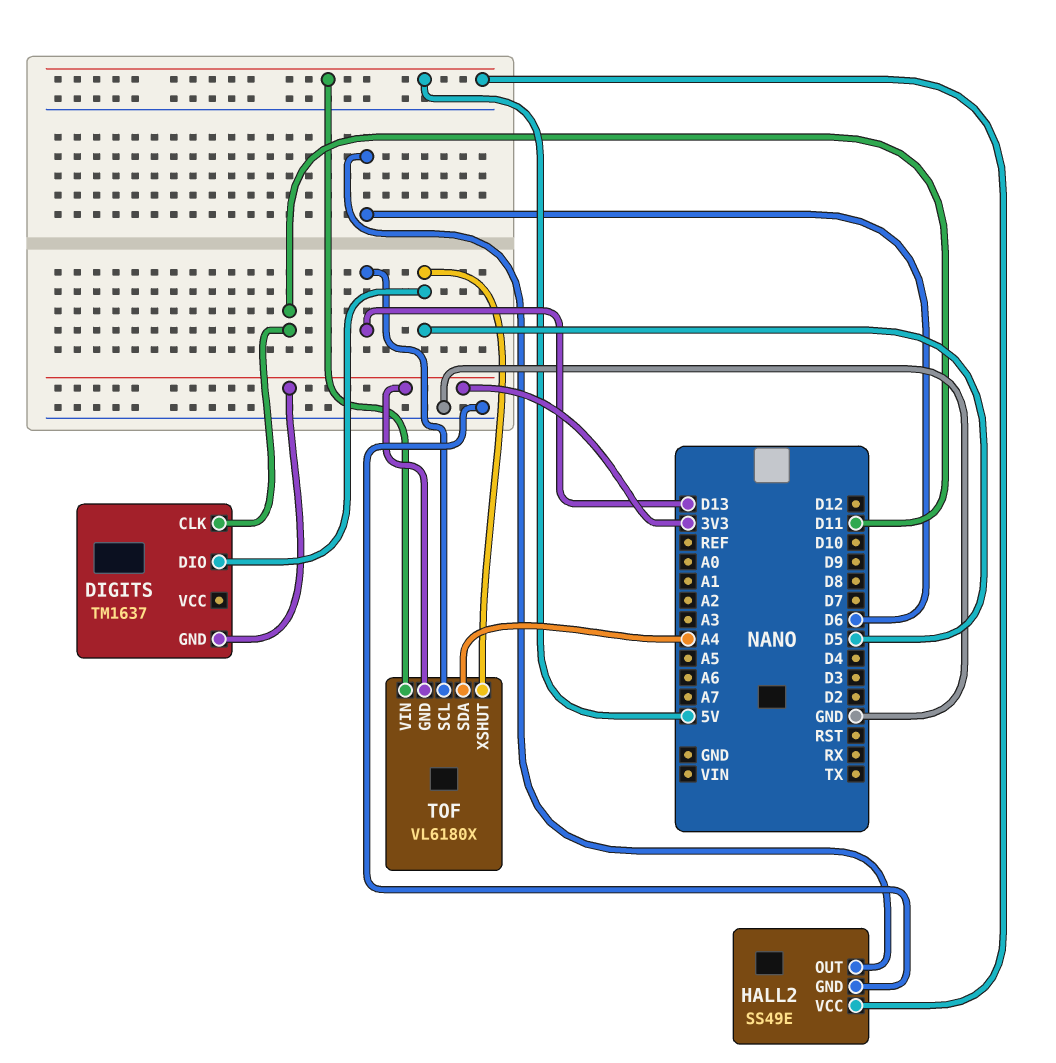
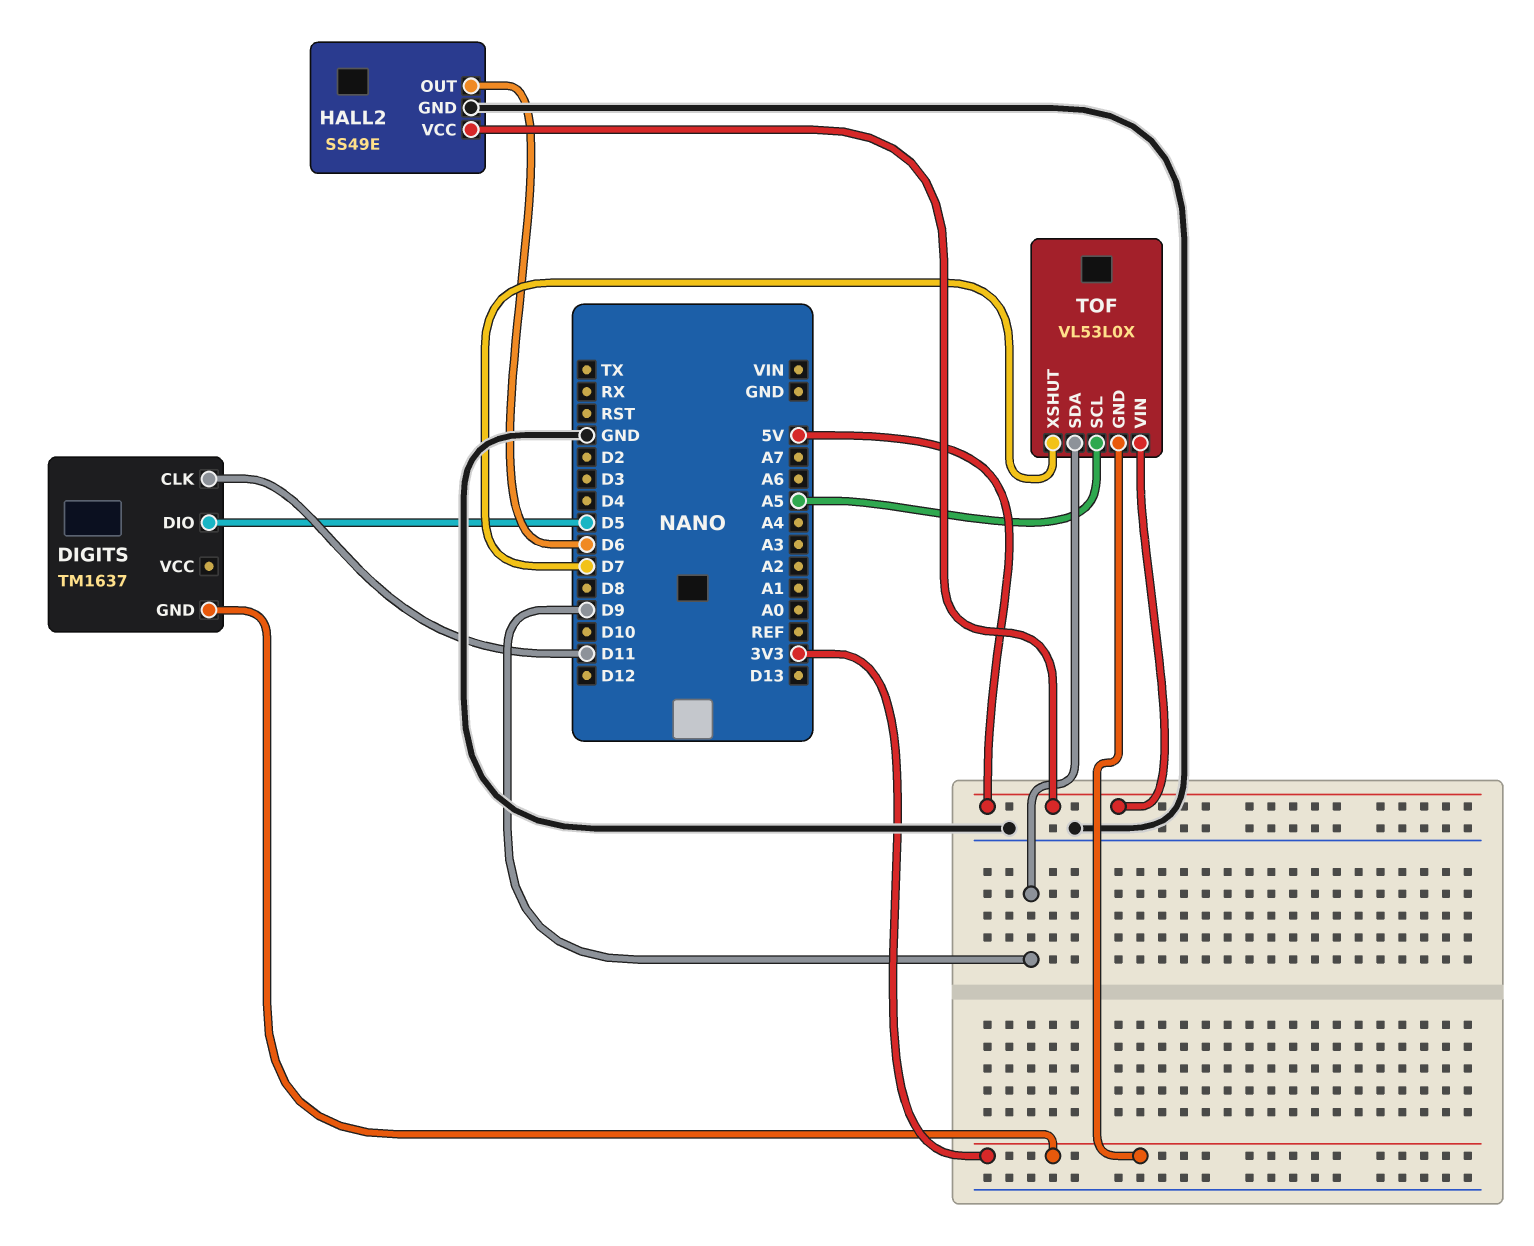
TOF: VL6180X -> VL53L0X
TOF pin SCL: D13 -> A5
TOF pin SDA: A4 -> D9
TOF pin XSHUT: D5 -> D7

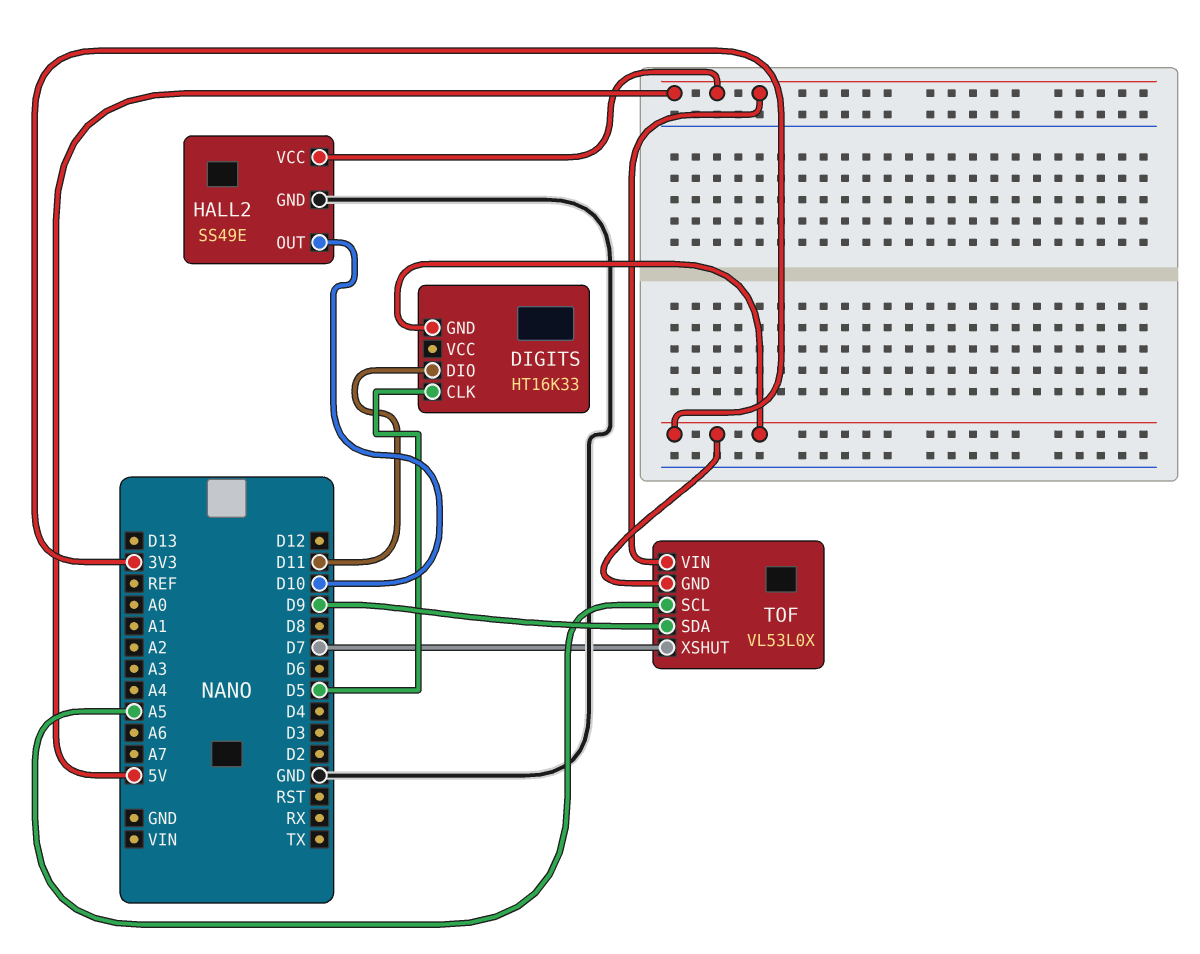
DIGITS: TM1637 -> HT16K33
DIGITS pin CLK: D11 -> D5
DIGITS pin DIO: D5 -> D11
HALL2 pin OUT: D6 -> D10

